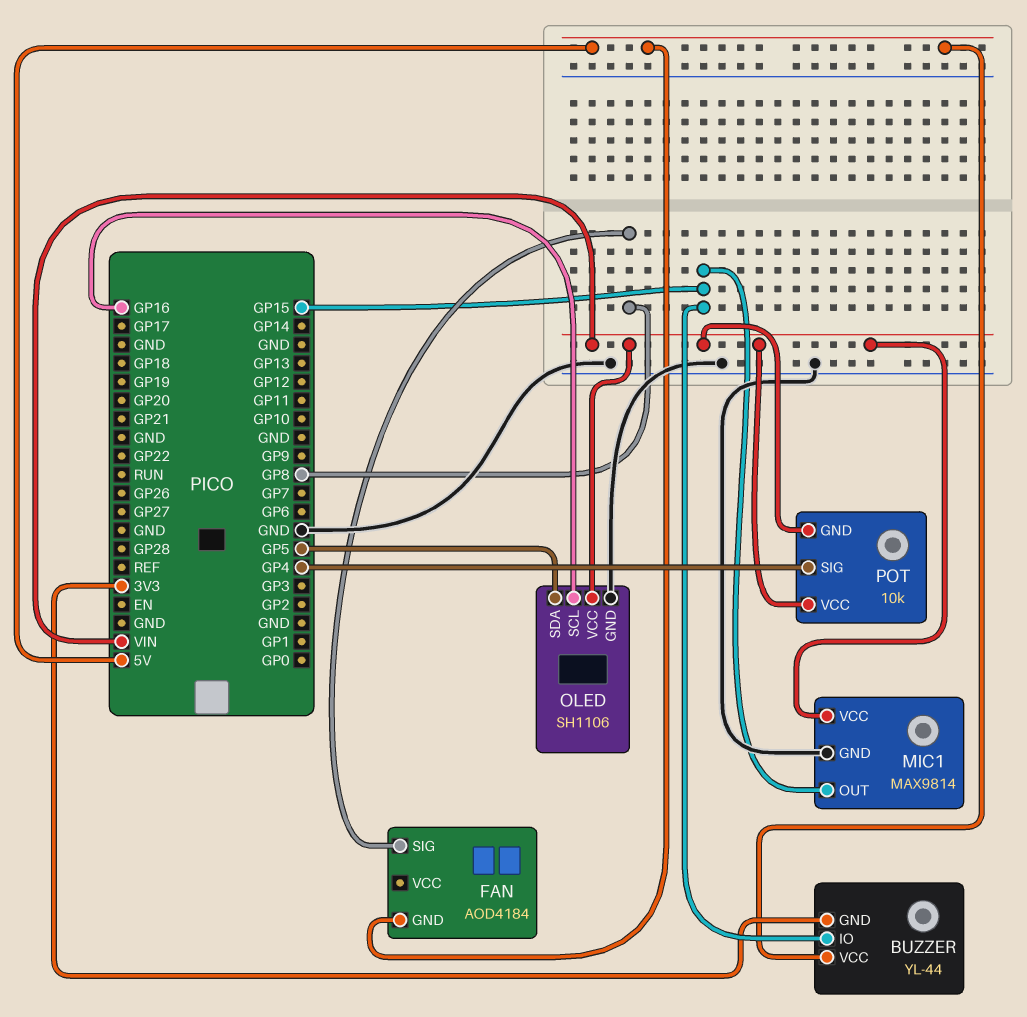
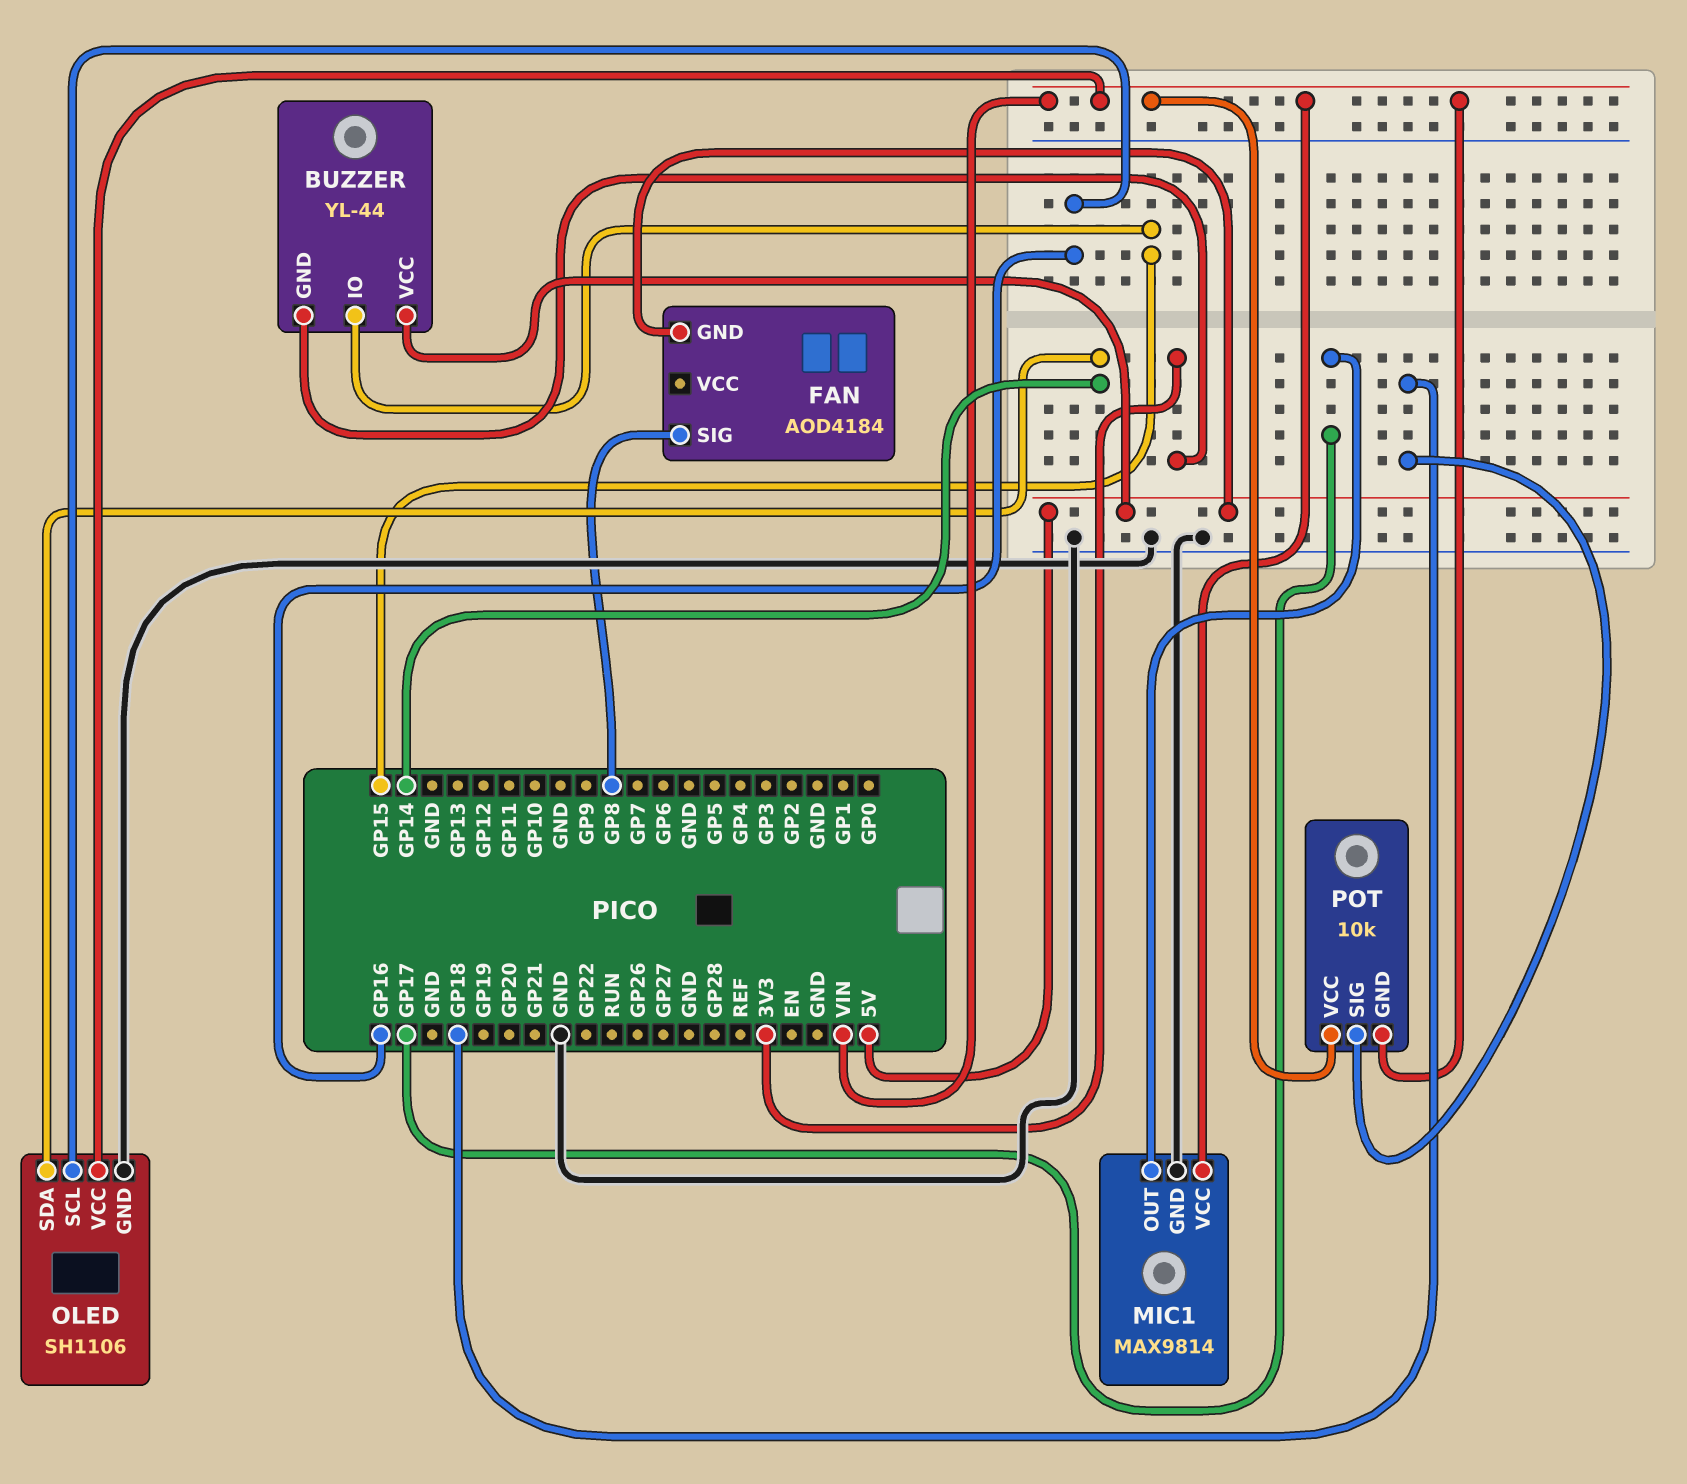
MIC1 pin OUT: GP15 -> GP17
OLED pin SDA: GP5 -> GP14
POT pin SIG: GP4 -> GP18

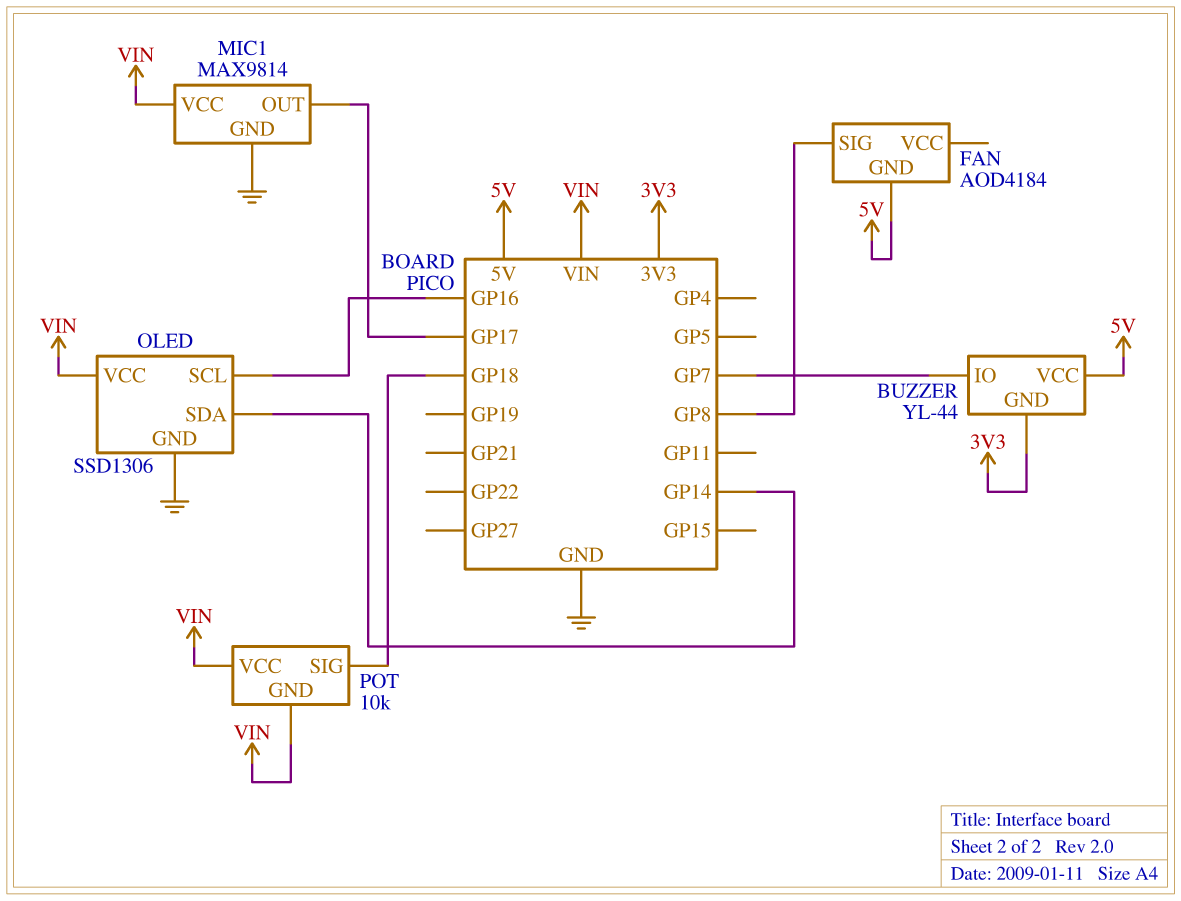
BUZZER pin IO: GP15 -> GP7
OLED: SH1106 -> SSD1306

